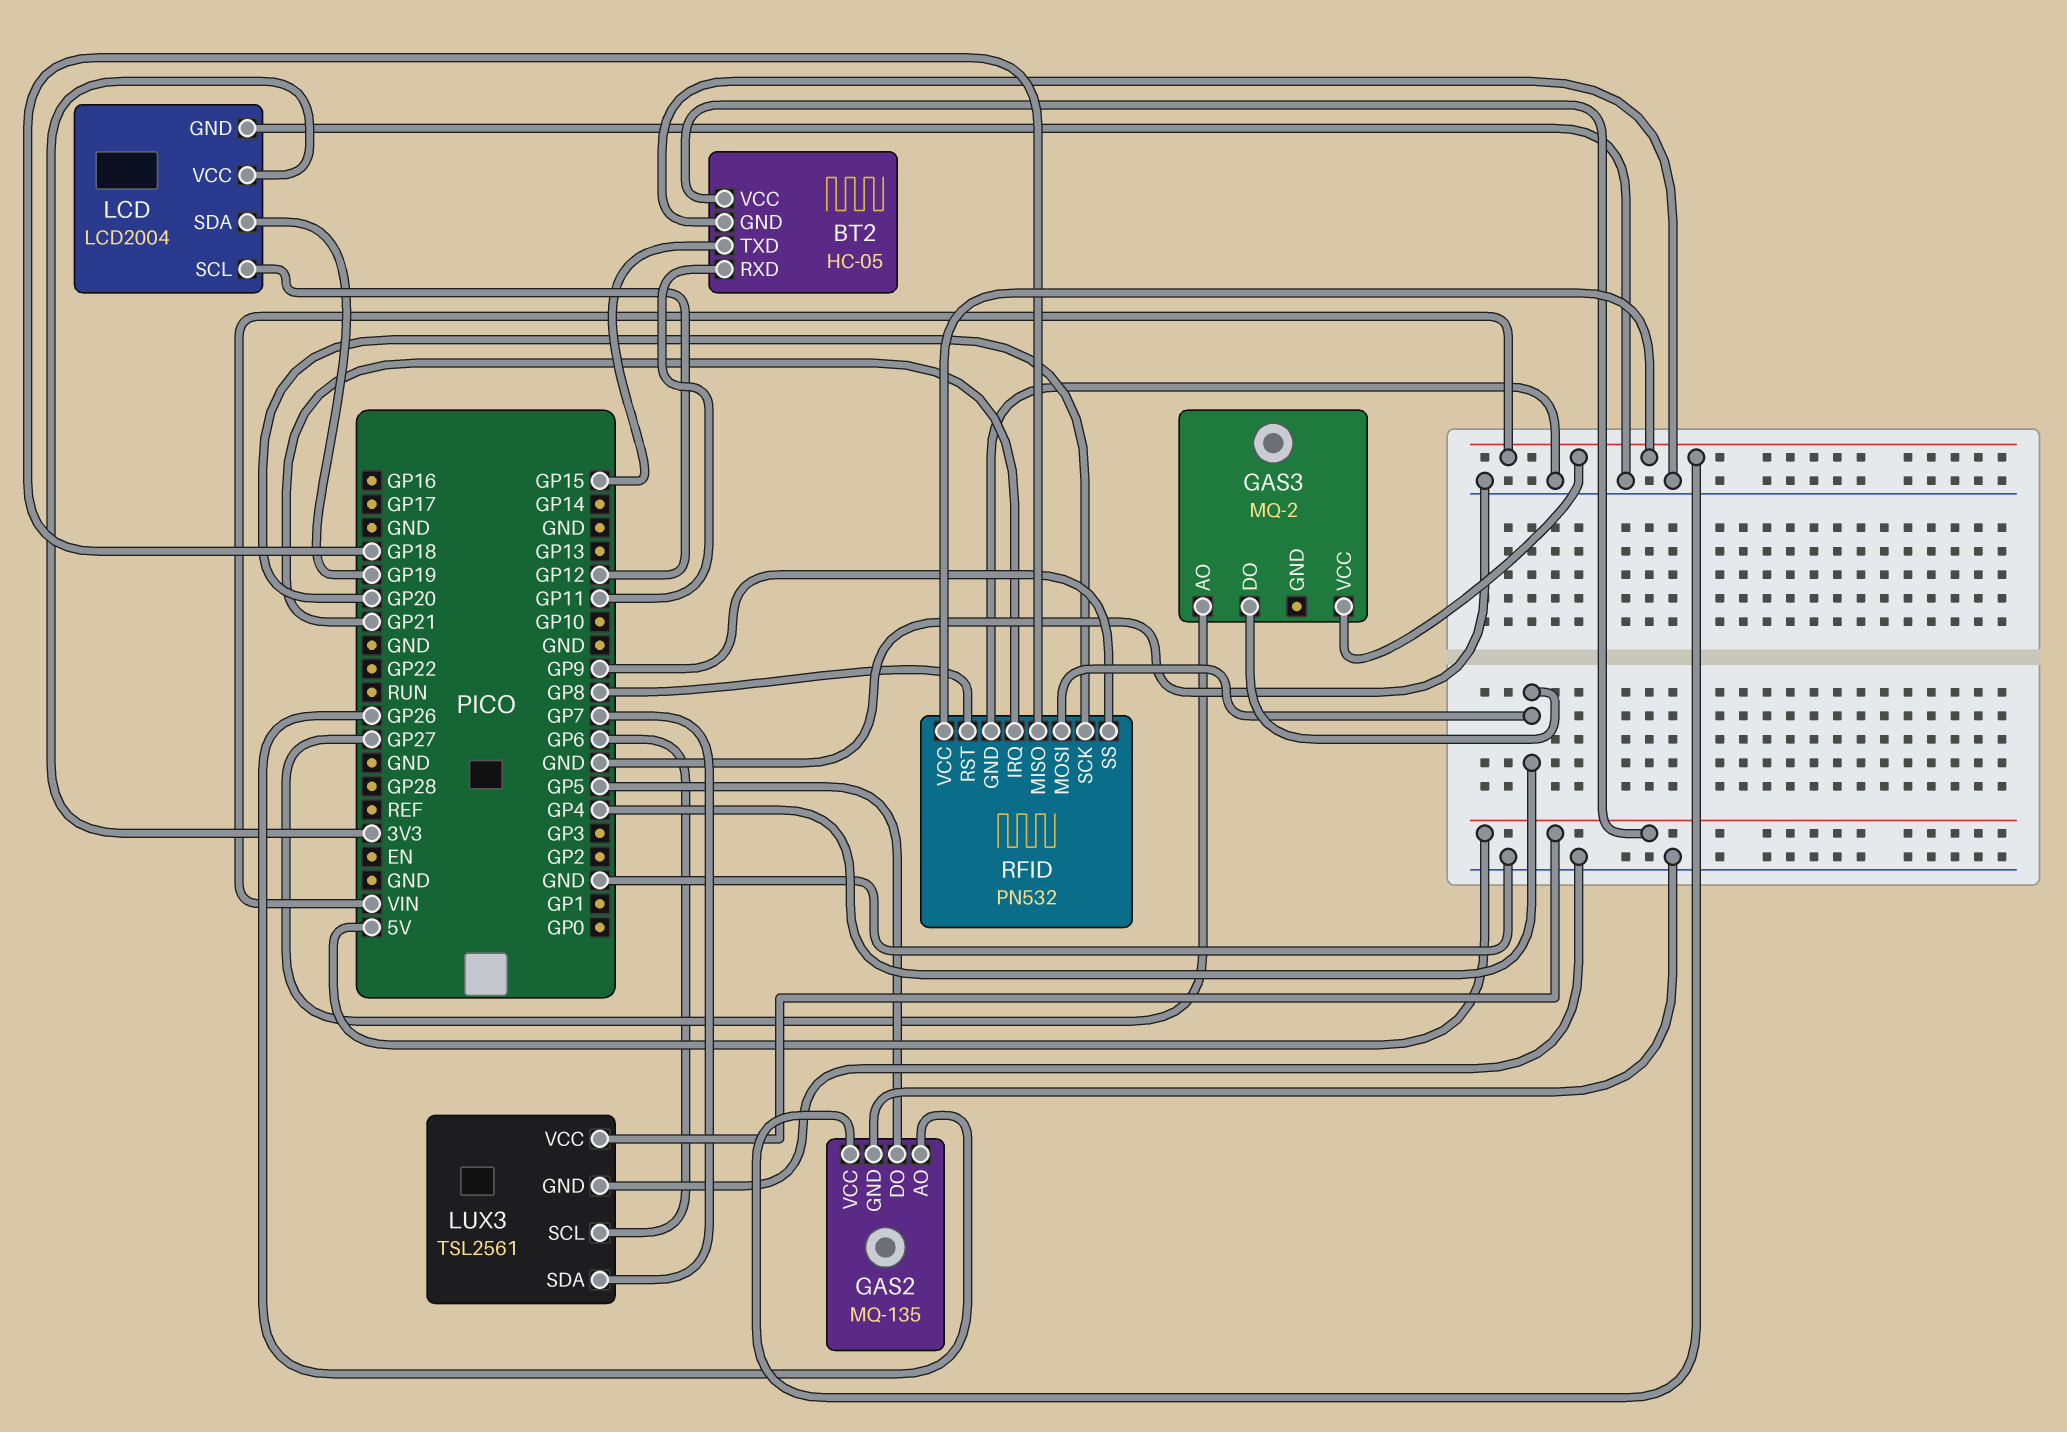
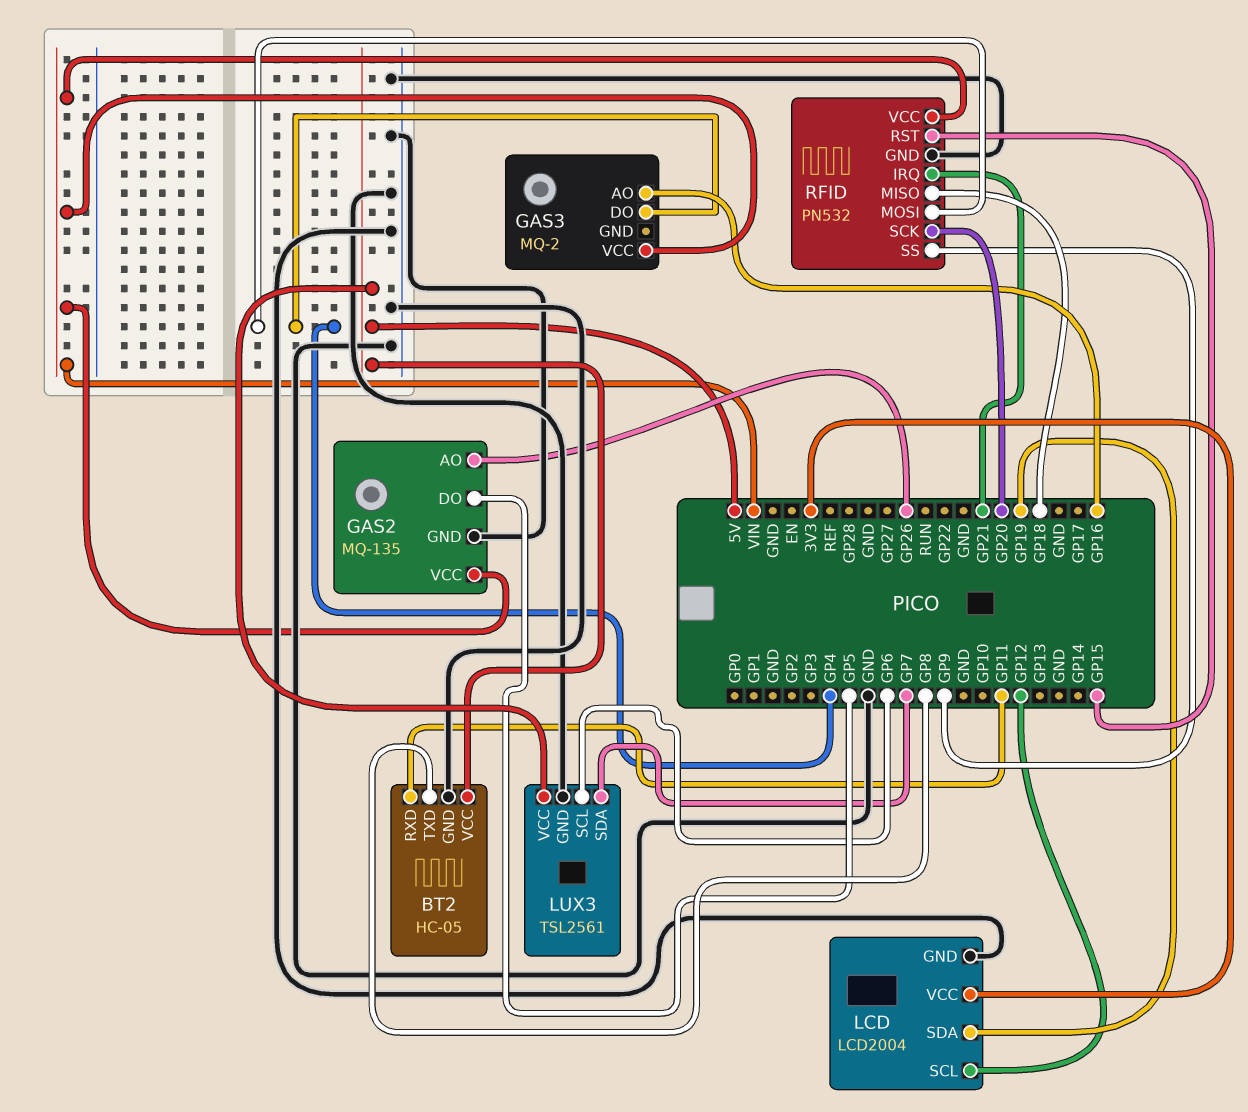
BT2 pin TXD: GP15 -> GP8
GAS3 pin AO: GP27 -> GP16
RFID pin RST: GP8 -> GP15

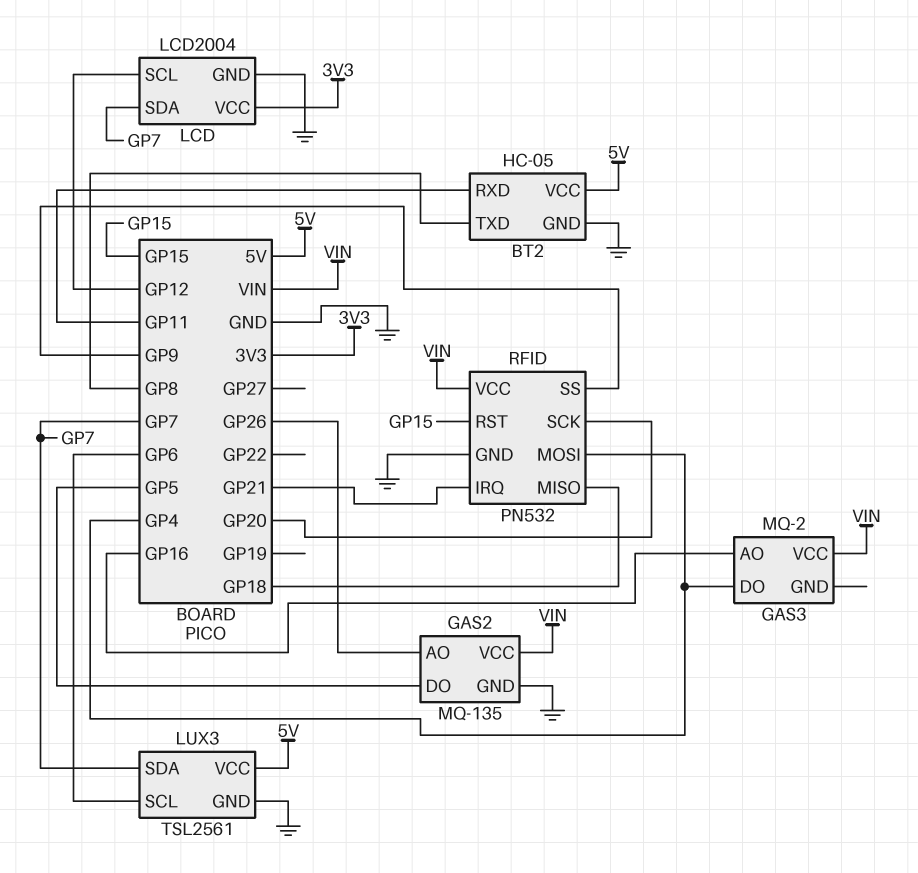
LCD pin SDA: GP19 -> GP7

